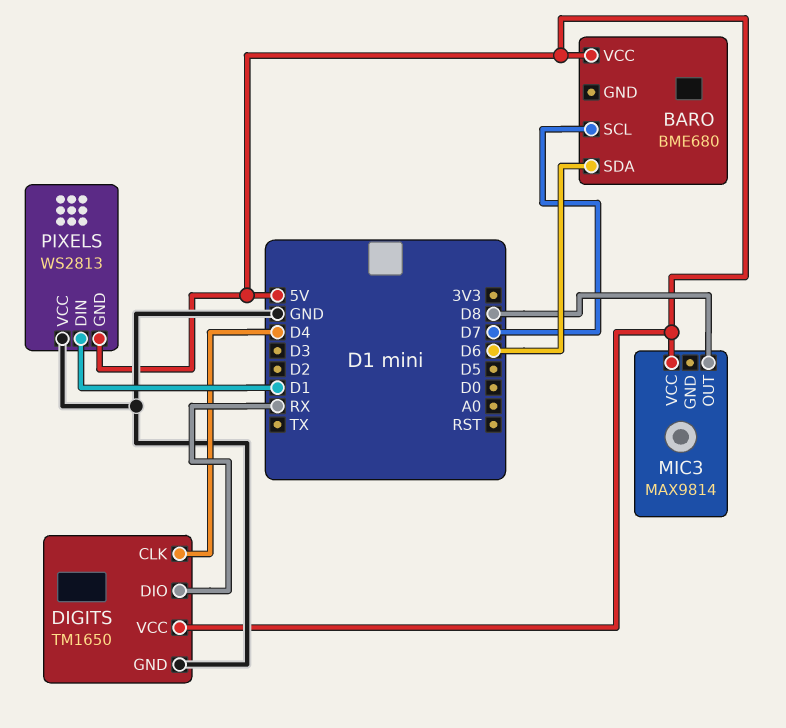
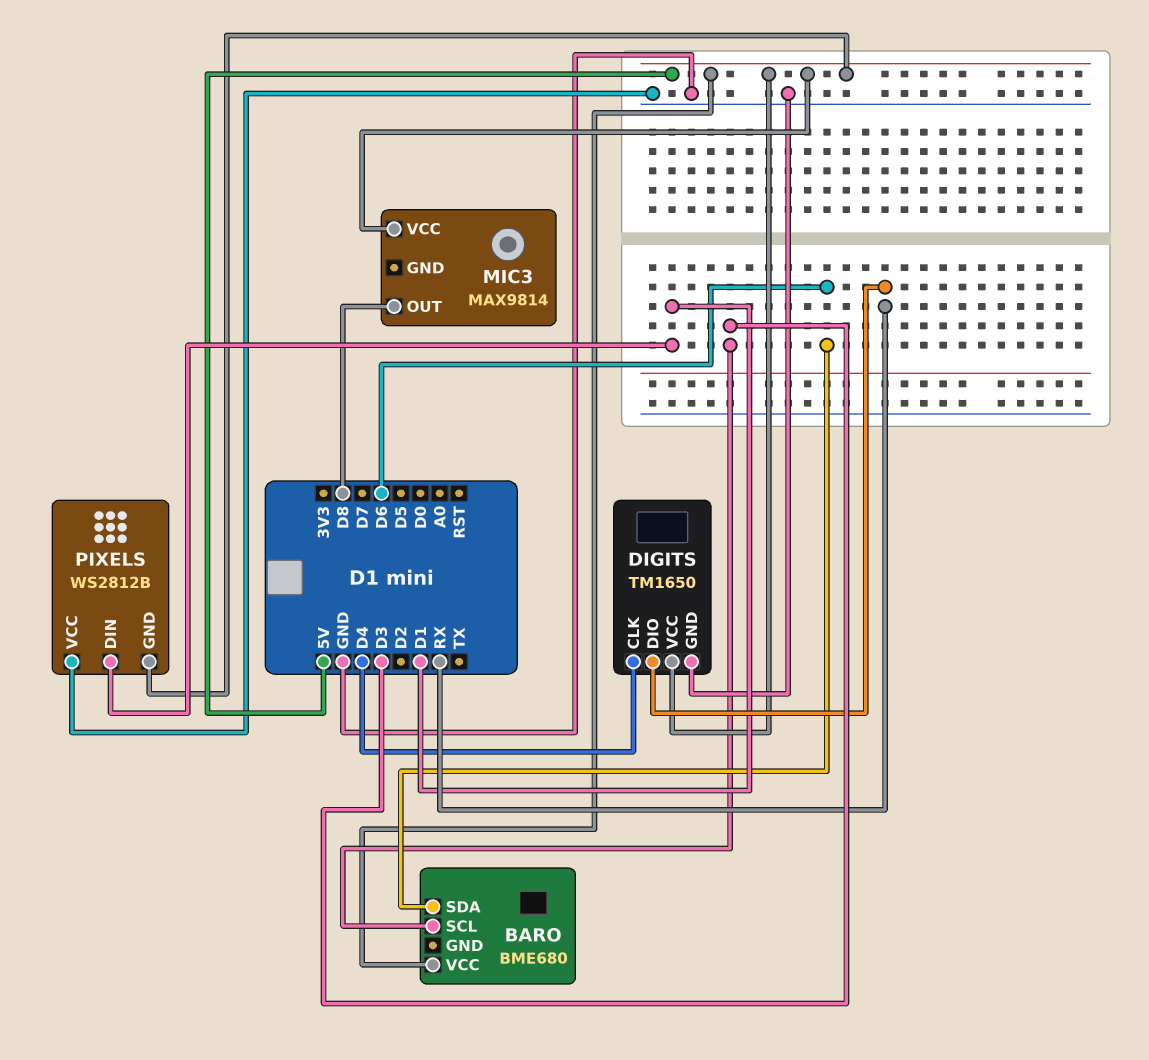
BARO pin SCL: D7 -> D3
PIXELS: WS2813 -> WS2812B

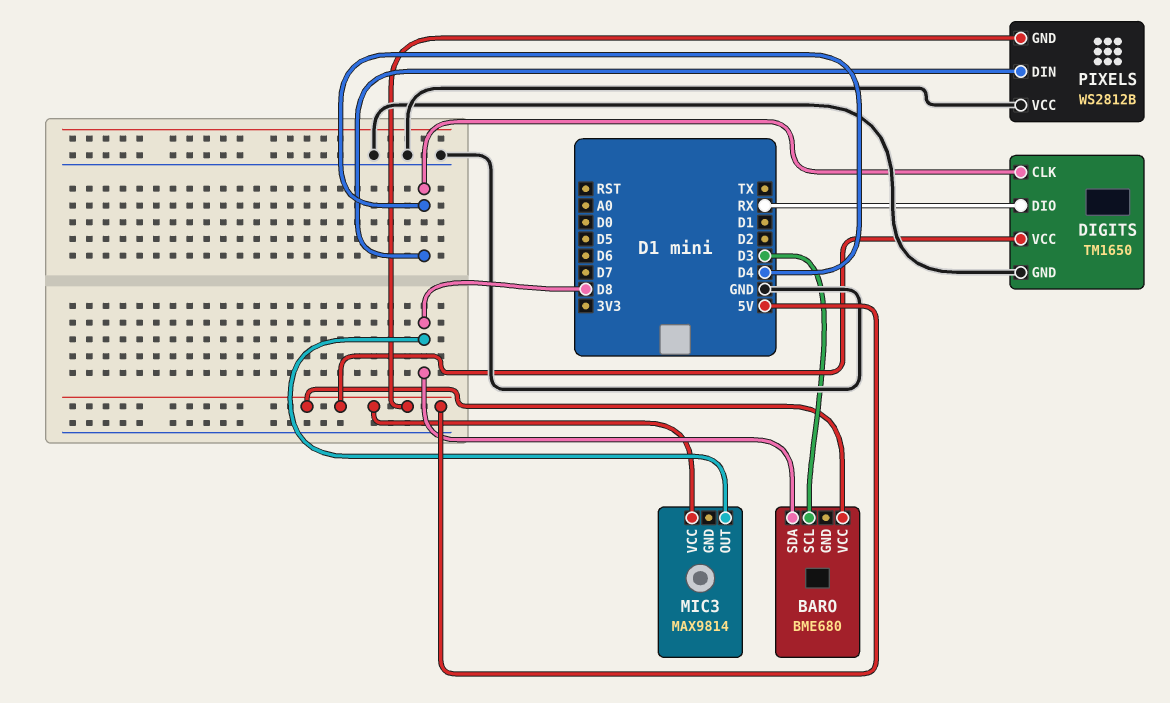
BARO pin SDA: D6 -> D8
PIXELS pin DIN: D1 -> D4

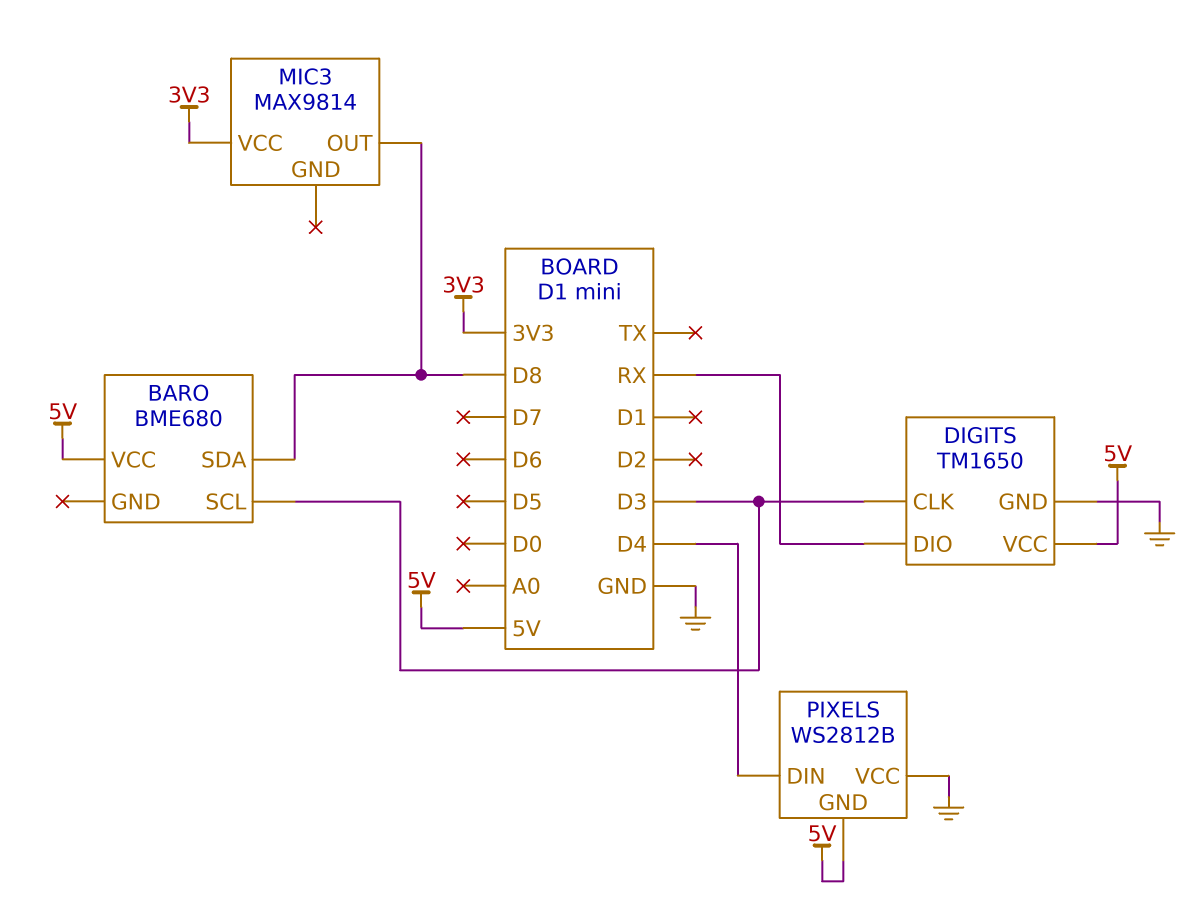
DIGITS pin CLK: D4 -> D3
MIC3 pin VCC: 5V -> 3V3

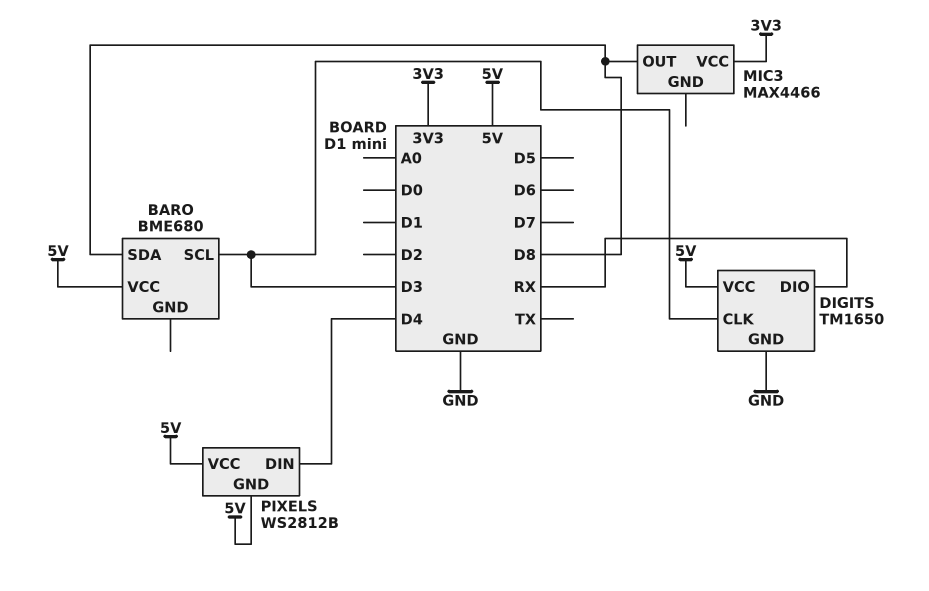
MIC3: MAX9814 -> MAX4466
PIXELS pin VCC: GND -> 5V

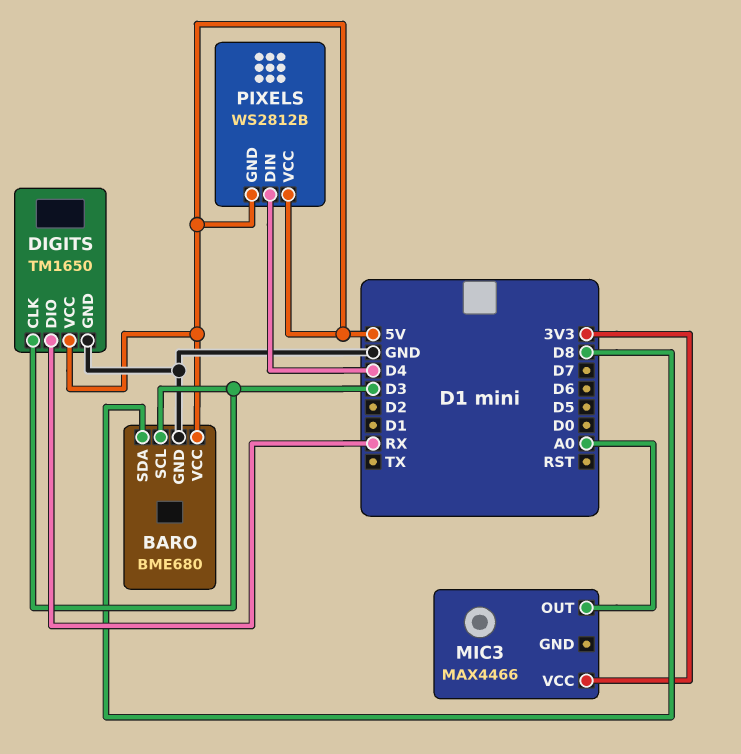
BARO pin GND: none -> GND
MIC3 pin OUT: D8 -> A0

